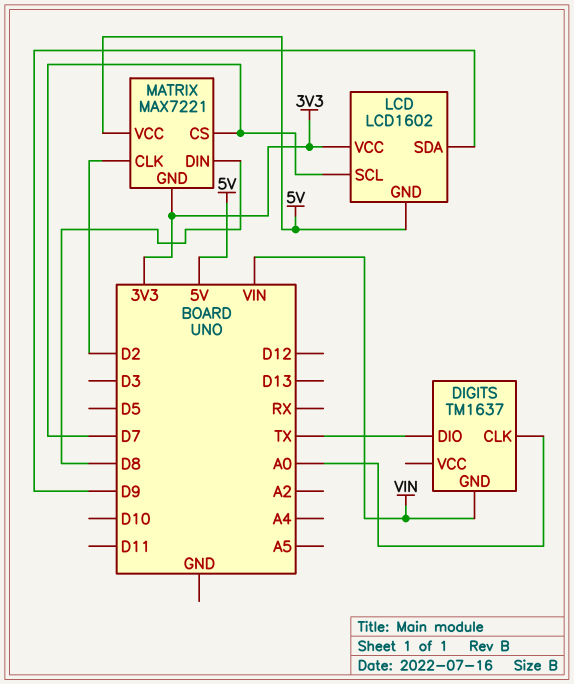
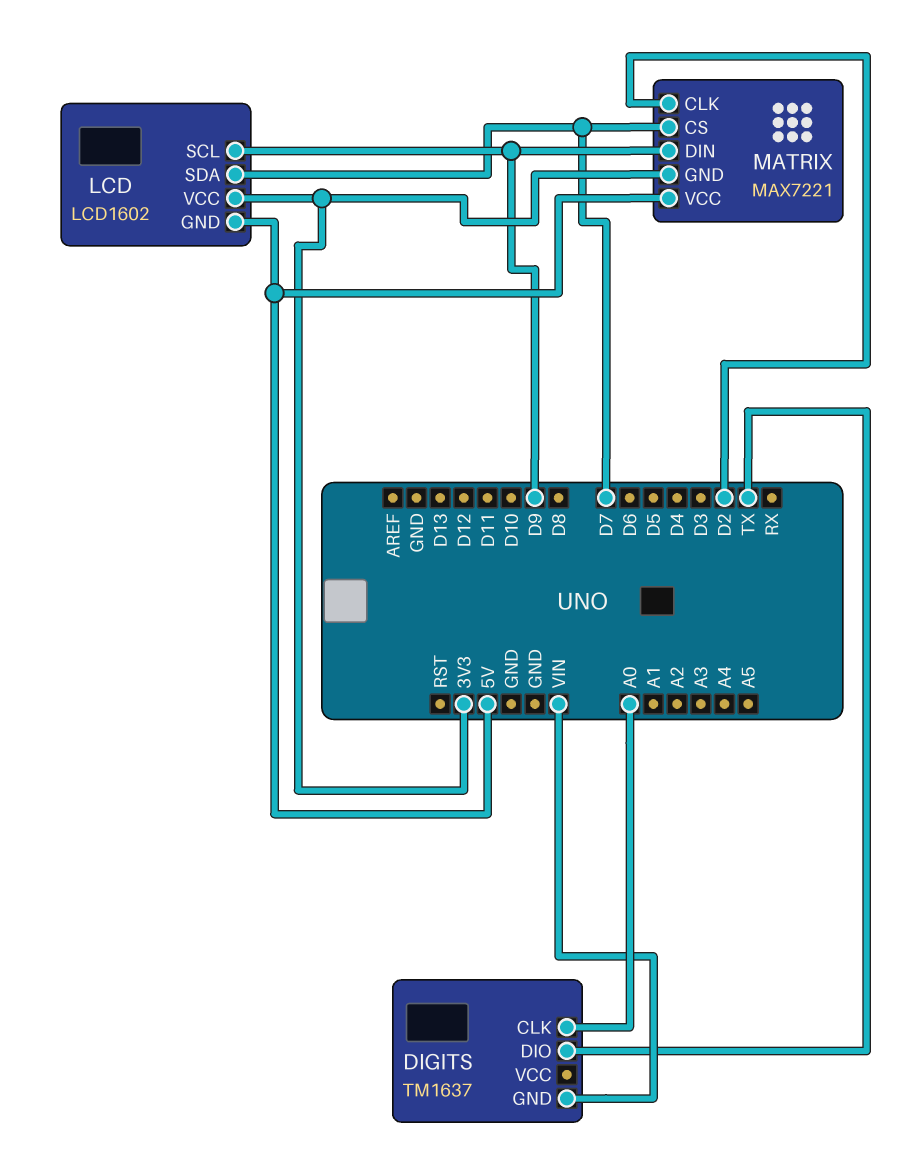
LCD pin SCL: D7 -> D9
LCD pin SDA: D9 -> D7
MATRIX pin DIN: D8 -> D9

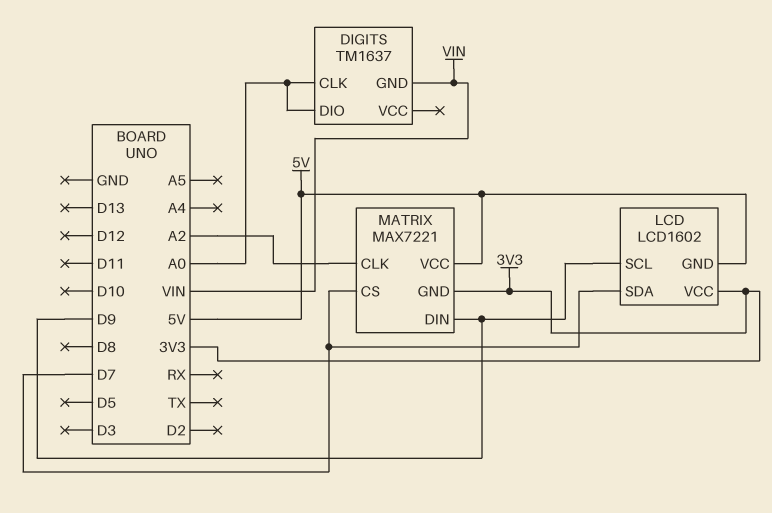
DIGITS pin DIO: TX -> A0
MATRIX pin CLK: D2 -> A2

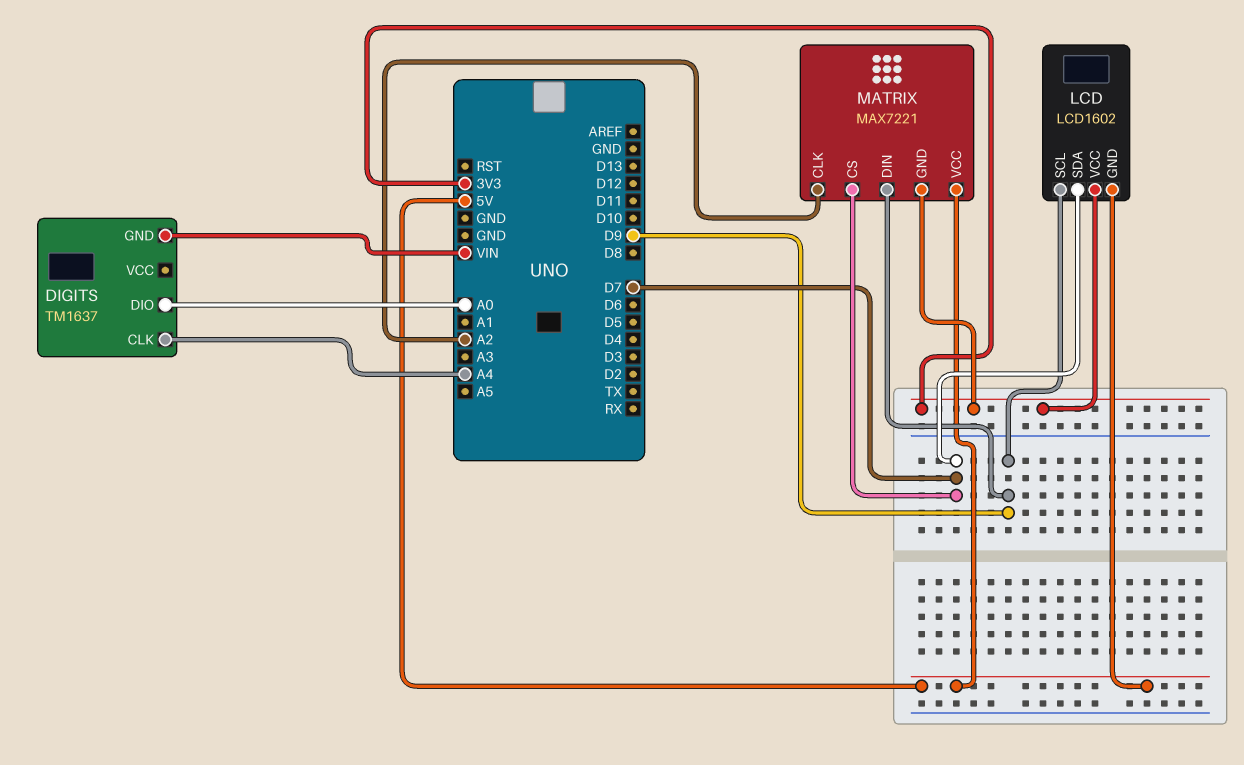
DIGITS pin CLK: A0 -> A4

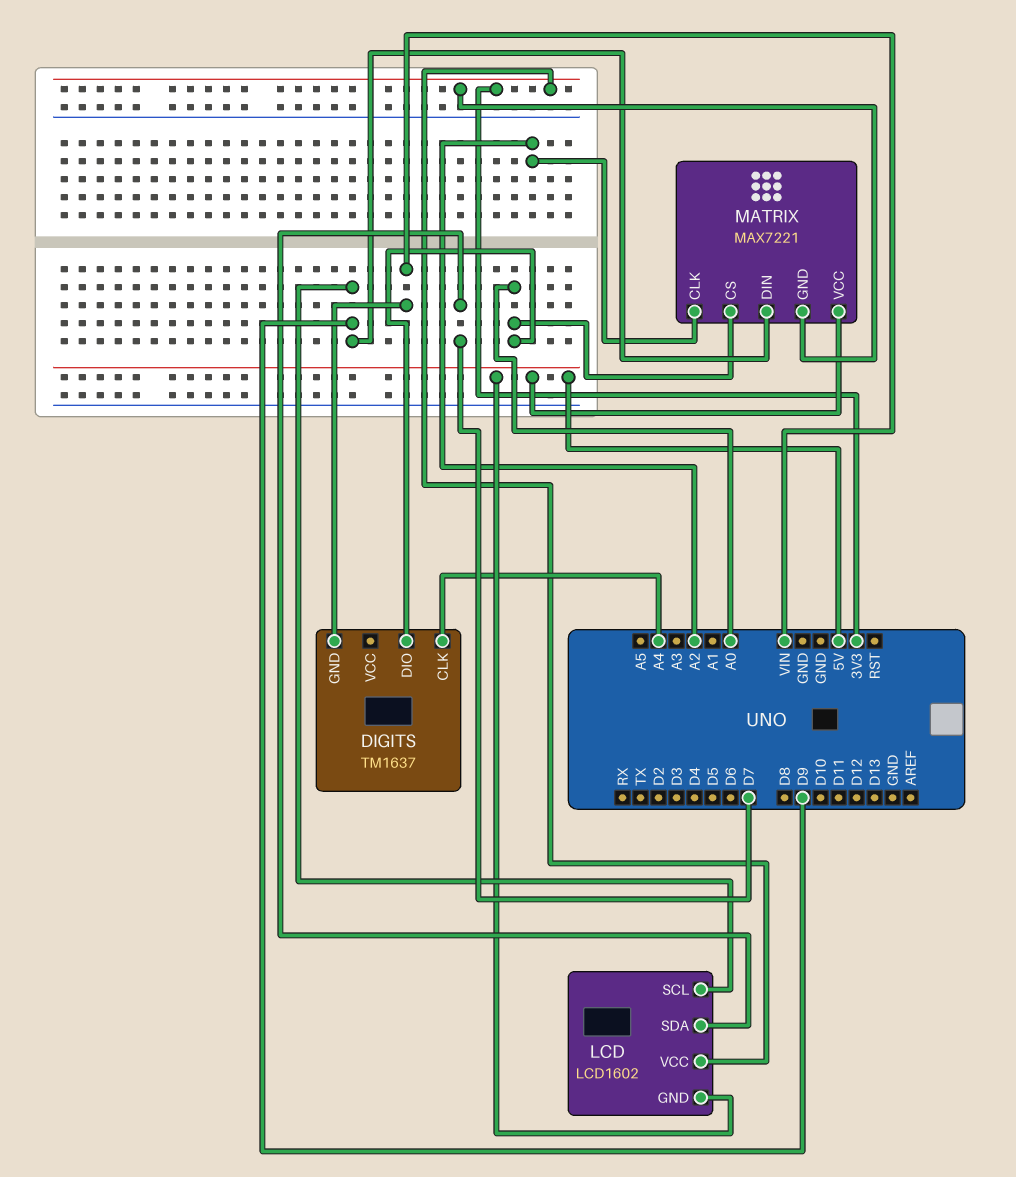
MATRIX pin CS: D7 -> A0

